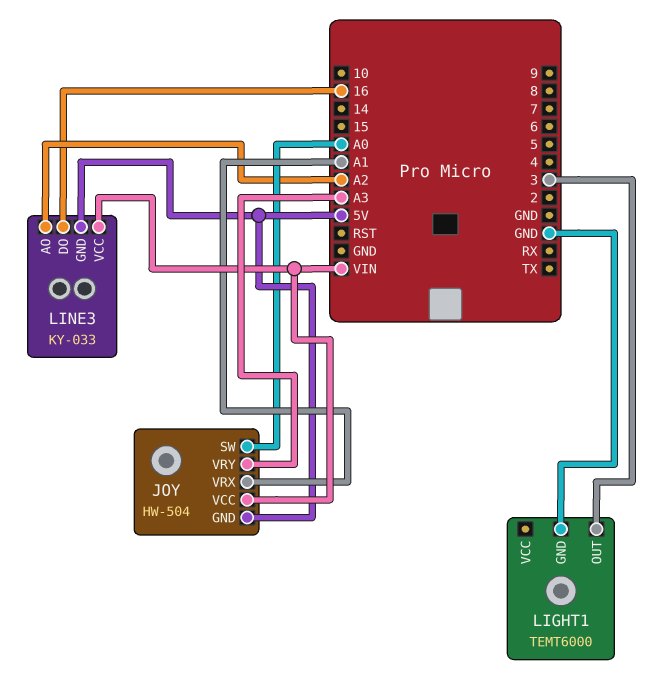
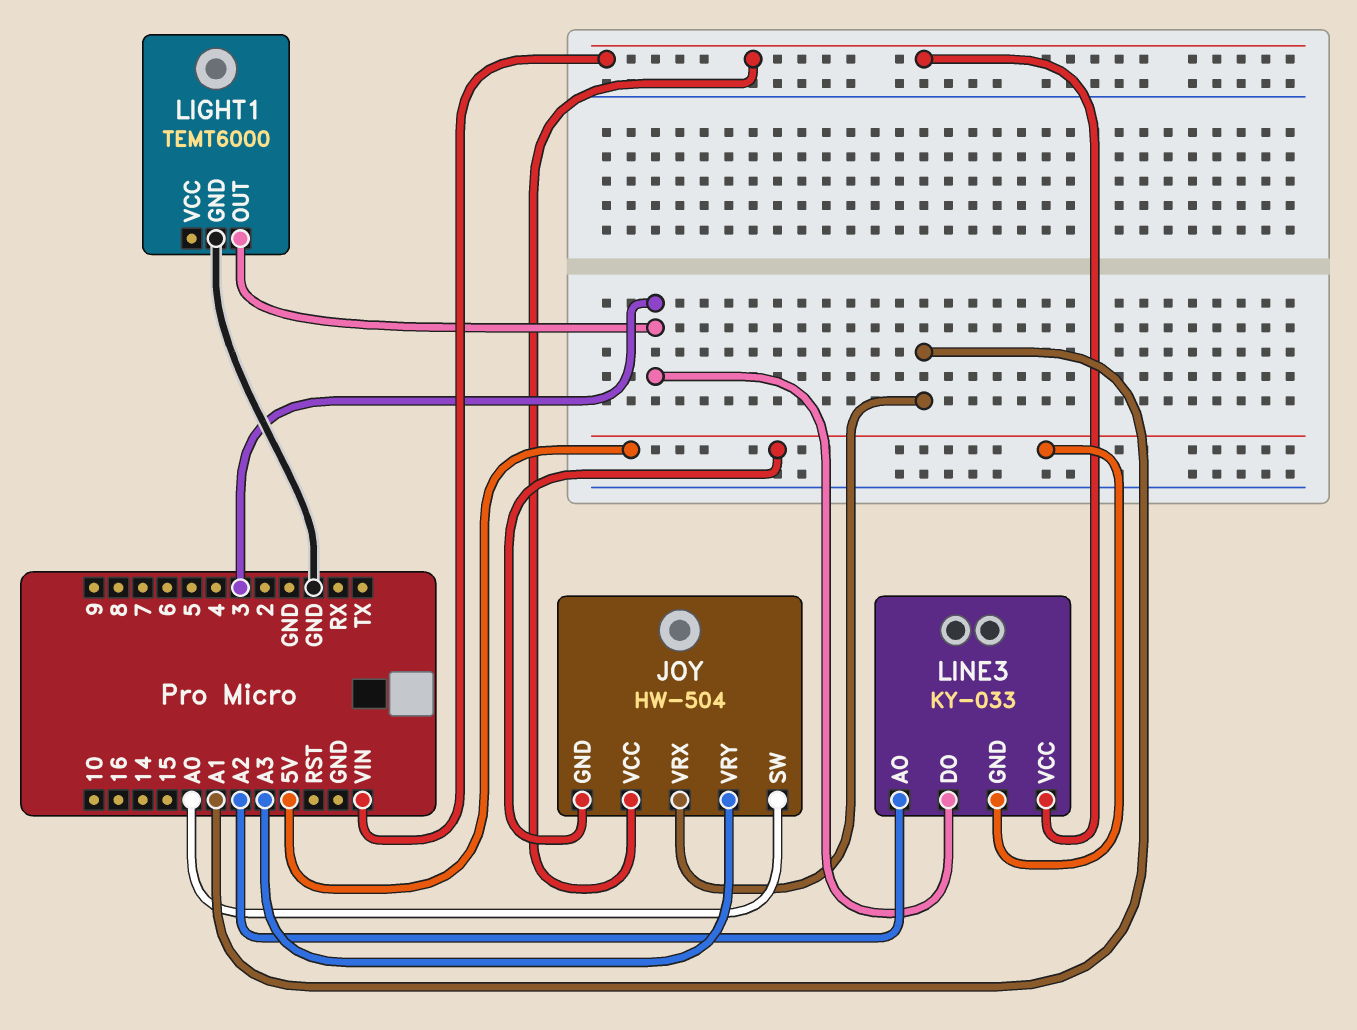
LINE3 pin DO: 16 -> 3

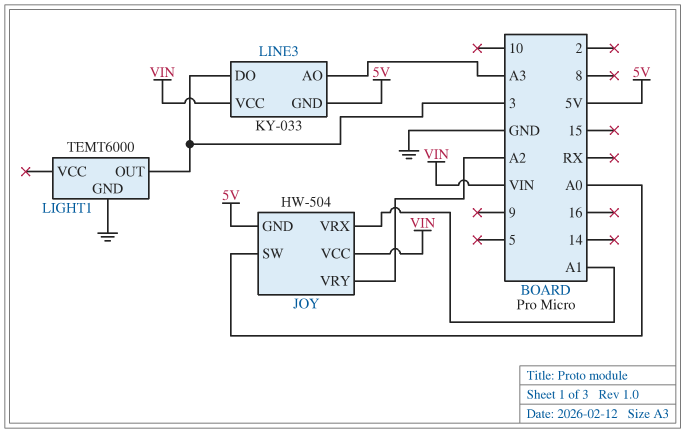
JOY pin VRY: A3 -> A2
LINE3 pin AO: A2 -> A3

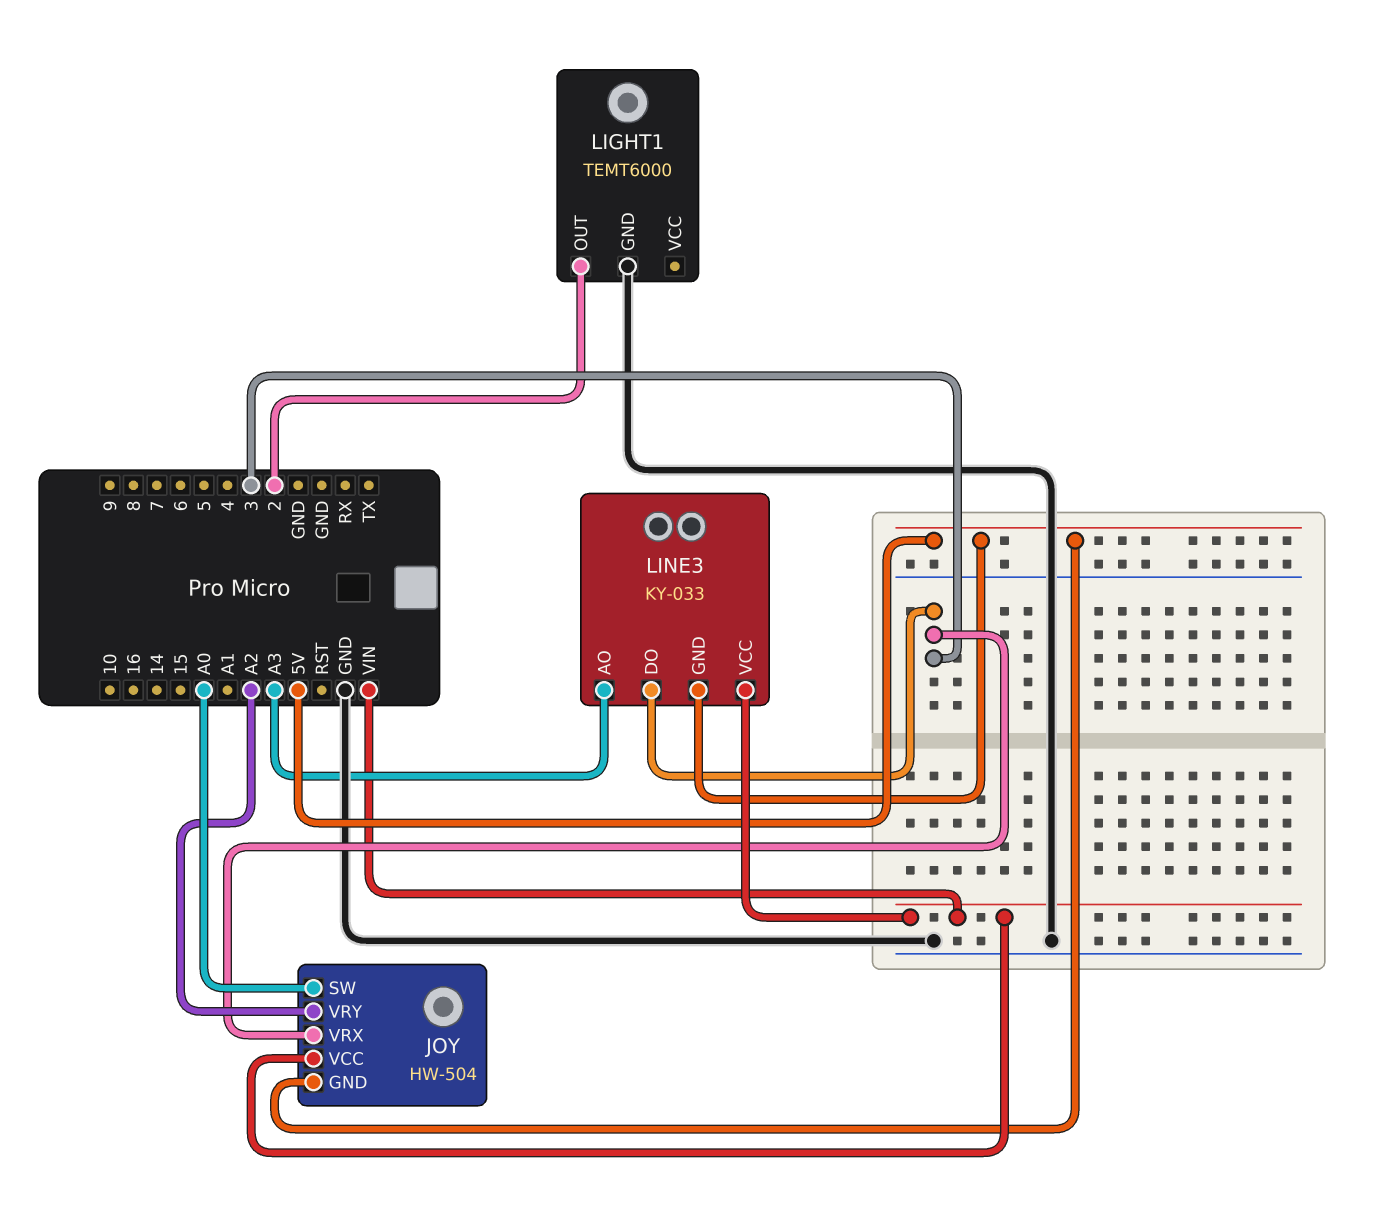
JOY pin VRX: A1 -> 3
LIGHT1 pin OUT: 3 -> 2

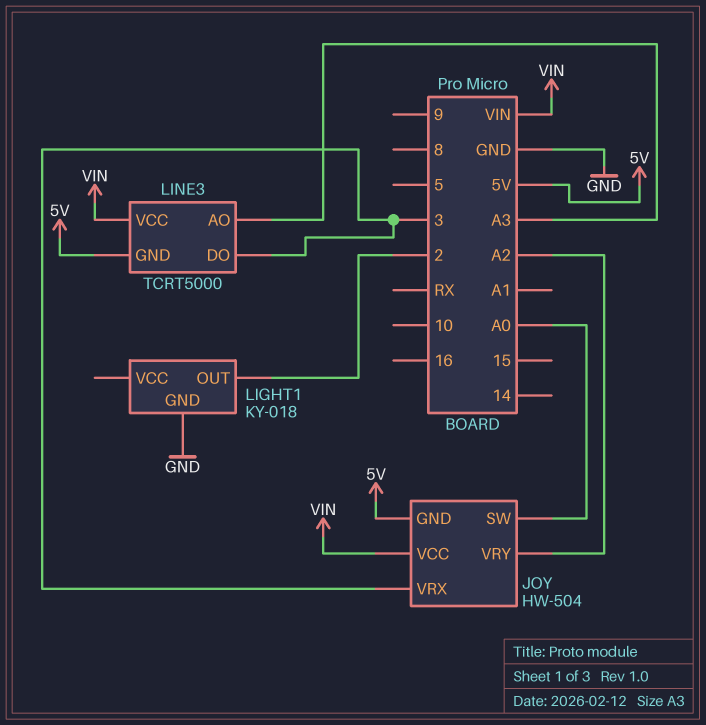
LIGHT1: TEMT6000 -> KY-018
LINE3: KY-033 -> TCRT5000

